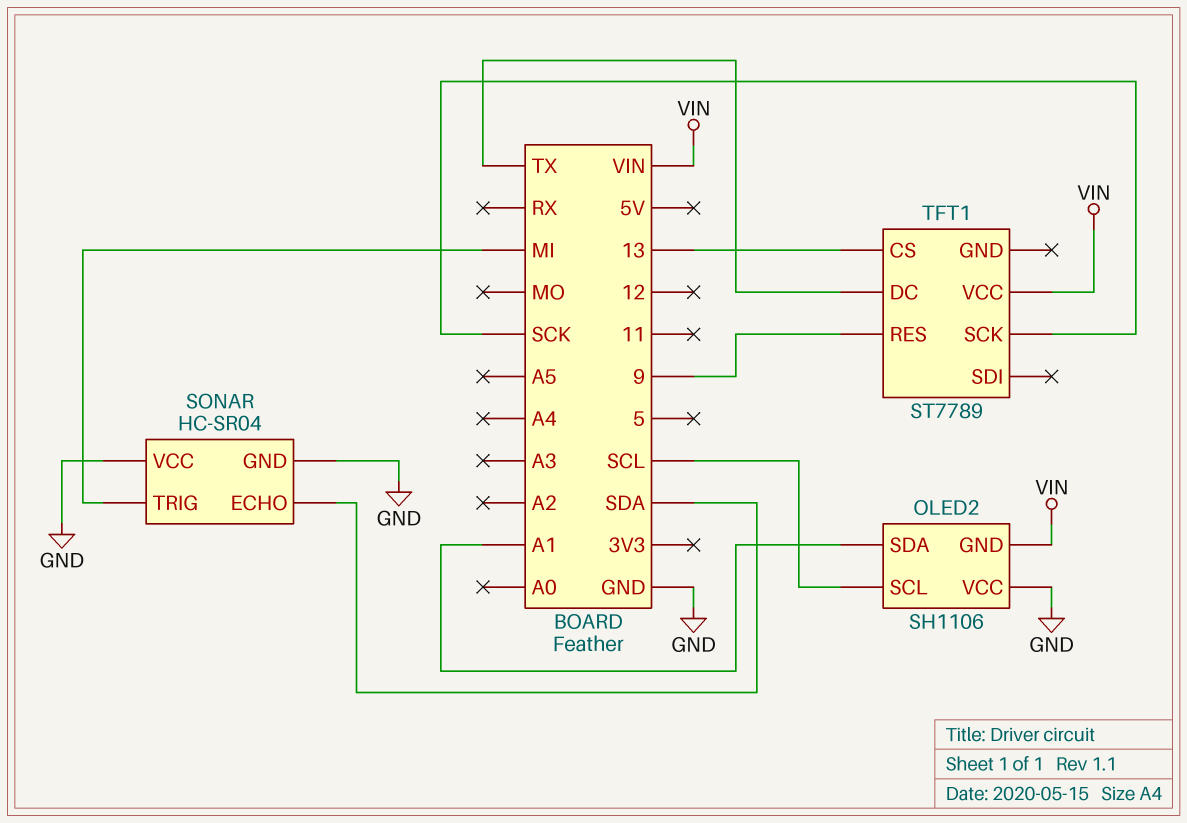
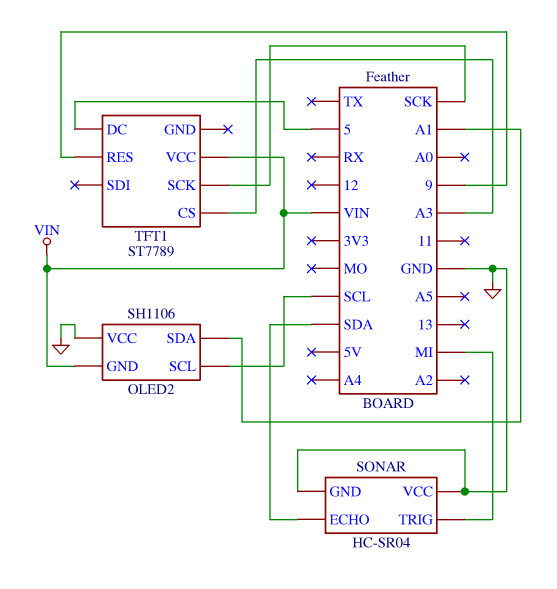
TFT1 pin CS: 13 -> A3
TFT1 pin DC: TX -> 5

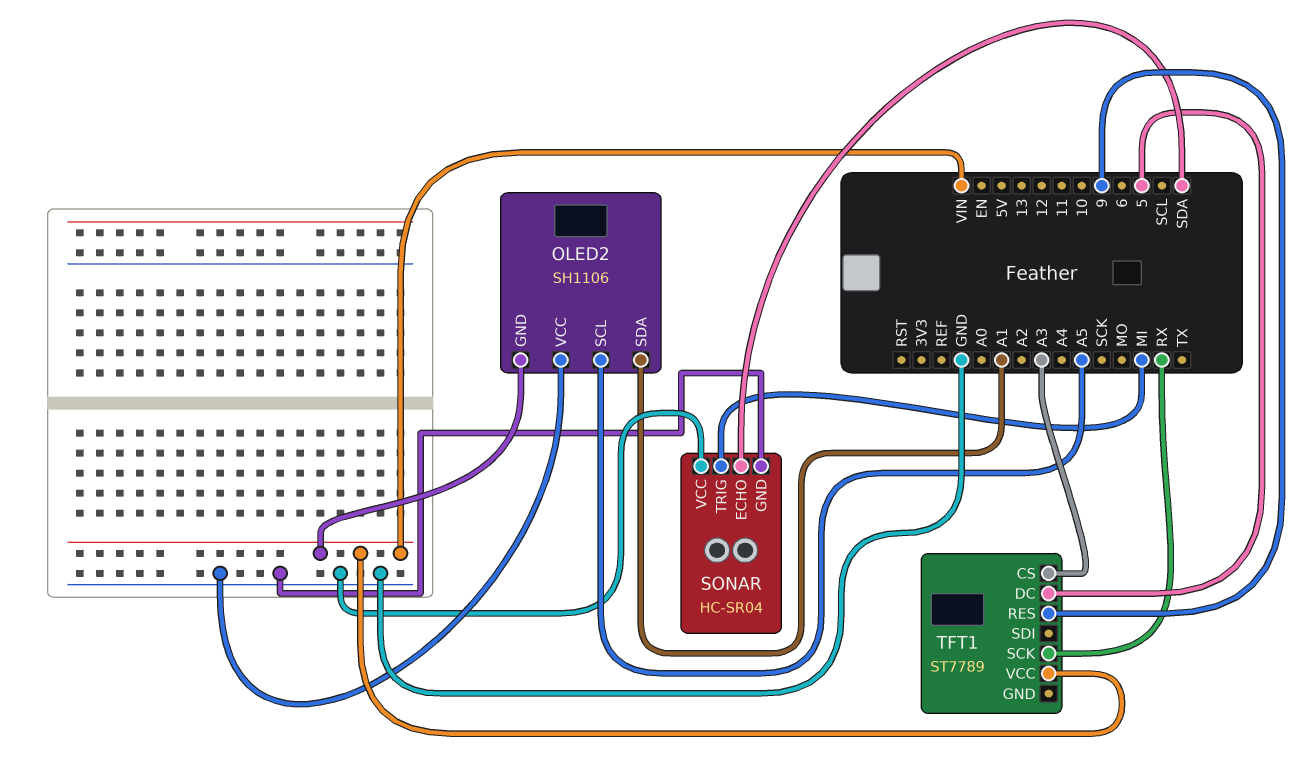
OLED2 pin SCL: SCL -> A5
TFT1 pin SCK: SCK -> RX

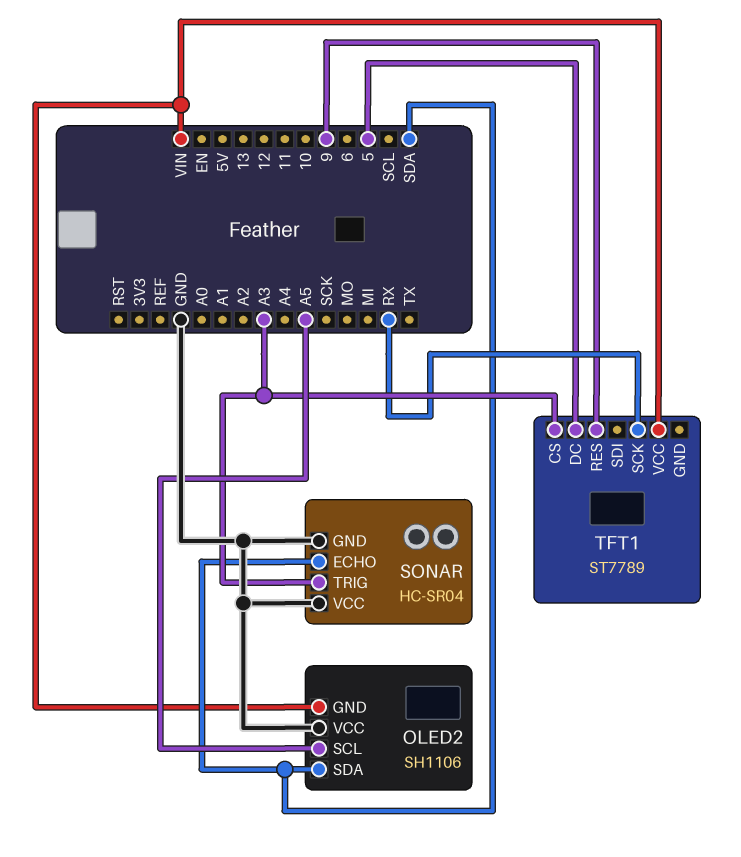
OLED2 pin SDA: A1 -> SDA
SONAR pin TRIG: MI -> A3

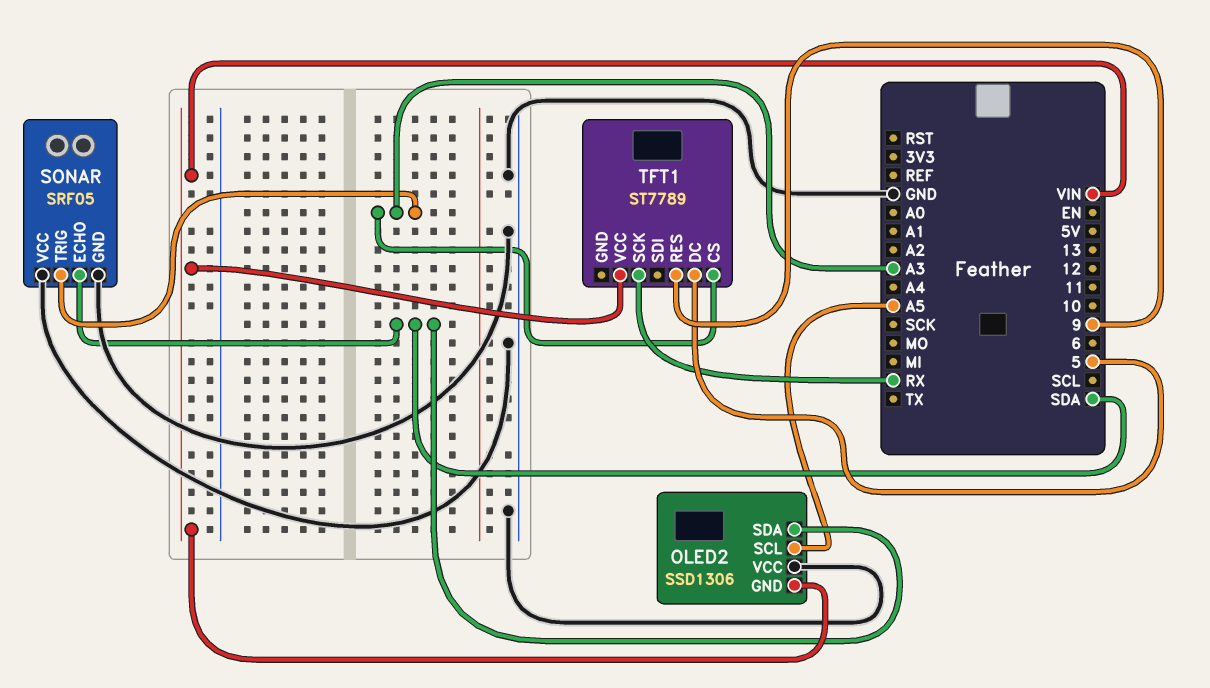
OLED2: SH1106 -> SSD1306
SONAR: HC-SR04 -> SRF05

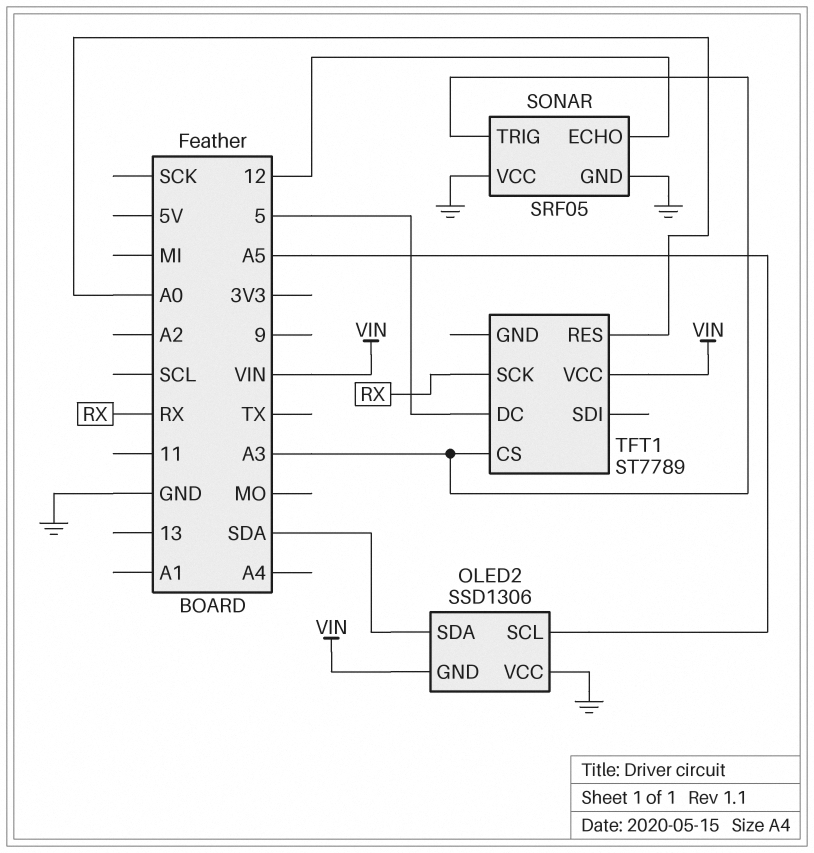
SONAR pin ECHO: SDA -> 12
TFT1 pin RES: 9 -> A0

